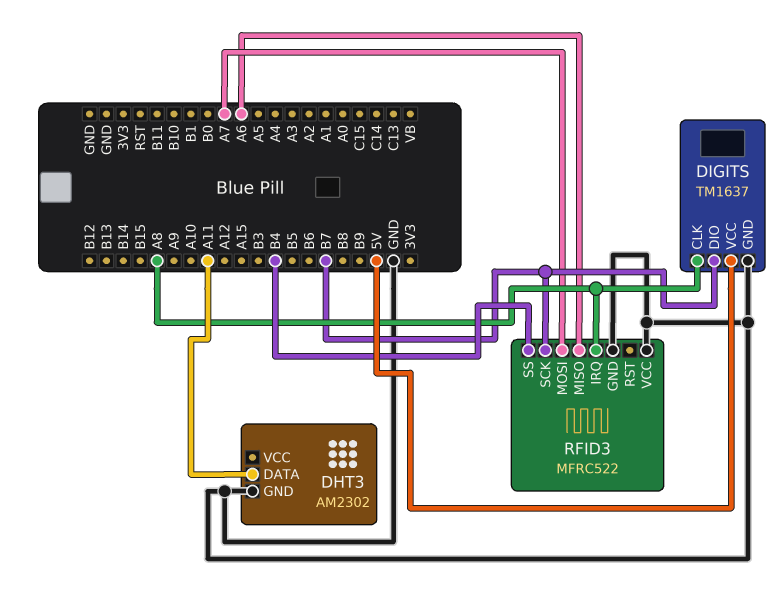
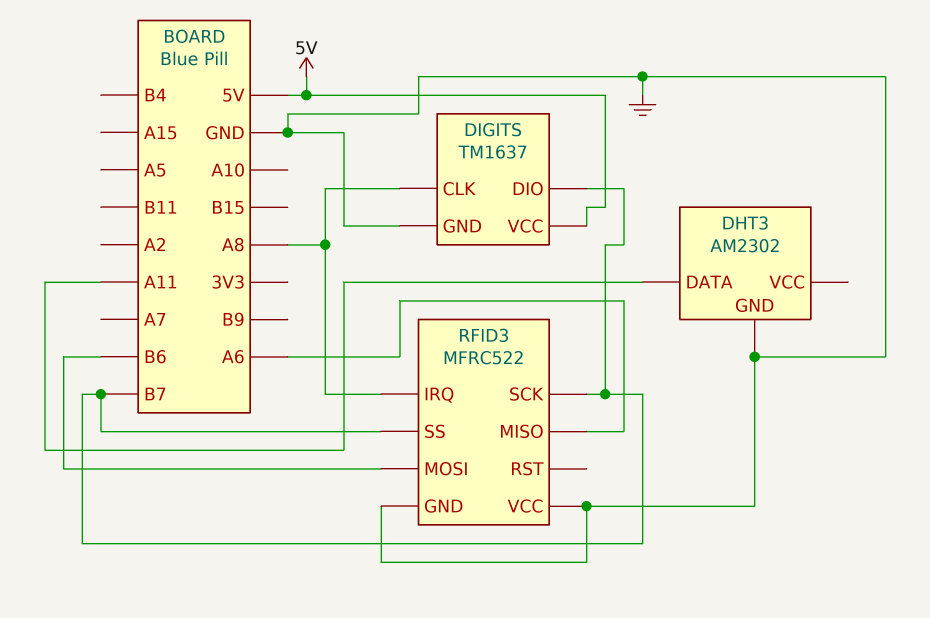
RFID3 pin MOSI: A7 -> B6
RFID3 pin SS: B4 -> B7

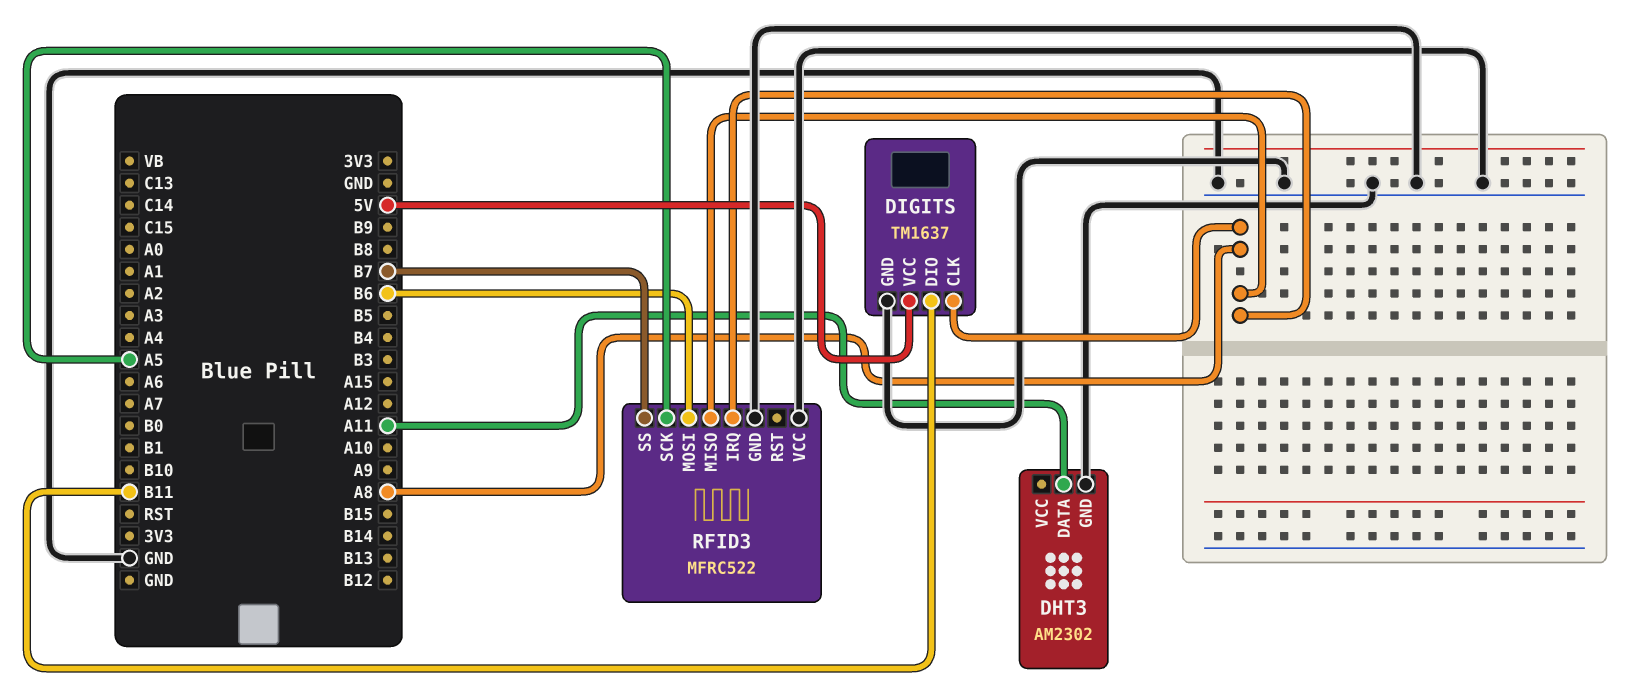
DIGITS pin DIO: B7 -> B11
RFID3 pin MISO: A6 -> A8
RFID3 pin SCK: B7 -> A5

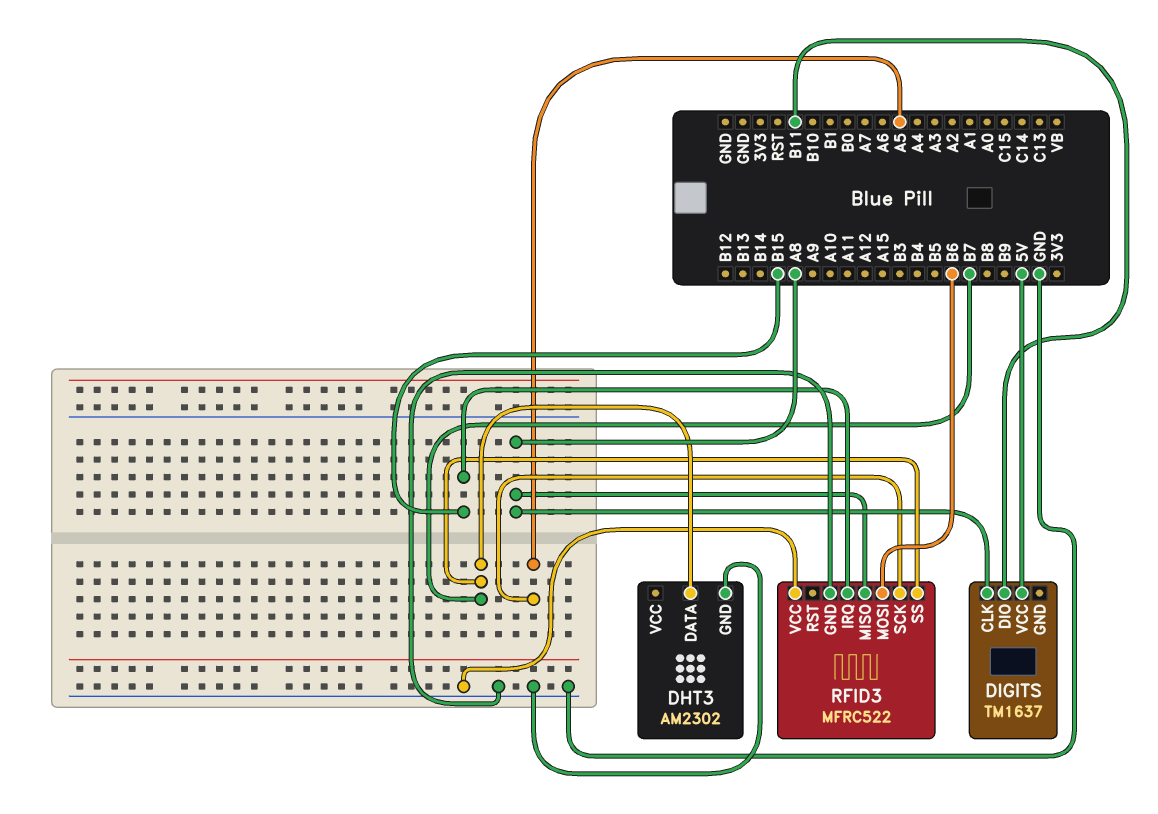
DHT3 pin DATA: A11 -> B7
DIGITS pin GND: GND -> none
RFID3 pin IRQ: A8 -> B15

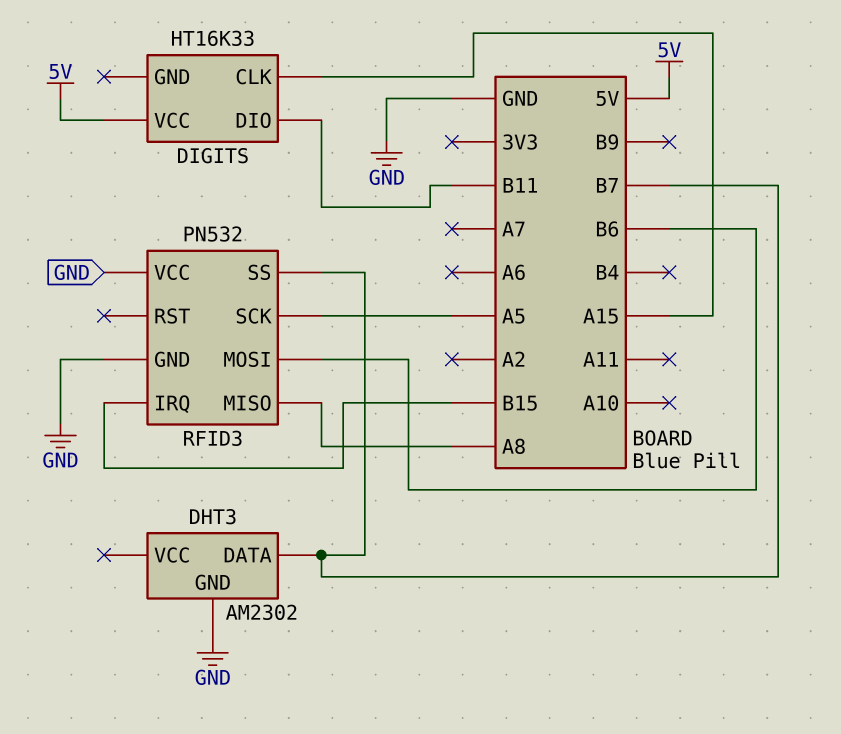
DIGITS: TM1637 -> HT16K33
DIGITS pin CLK: A8 -> A15
RFID3: MFRC522 -> PN532

